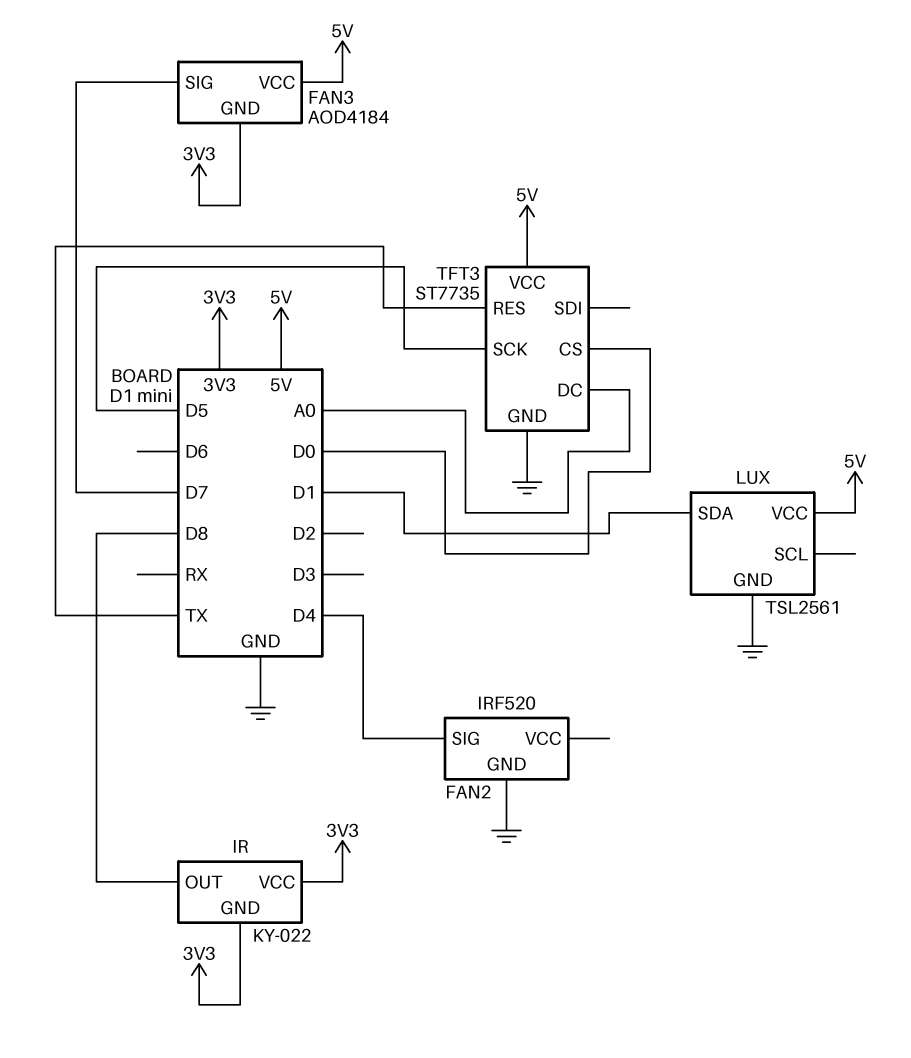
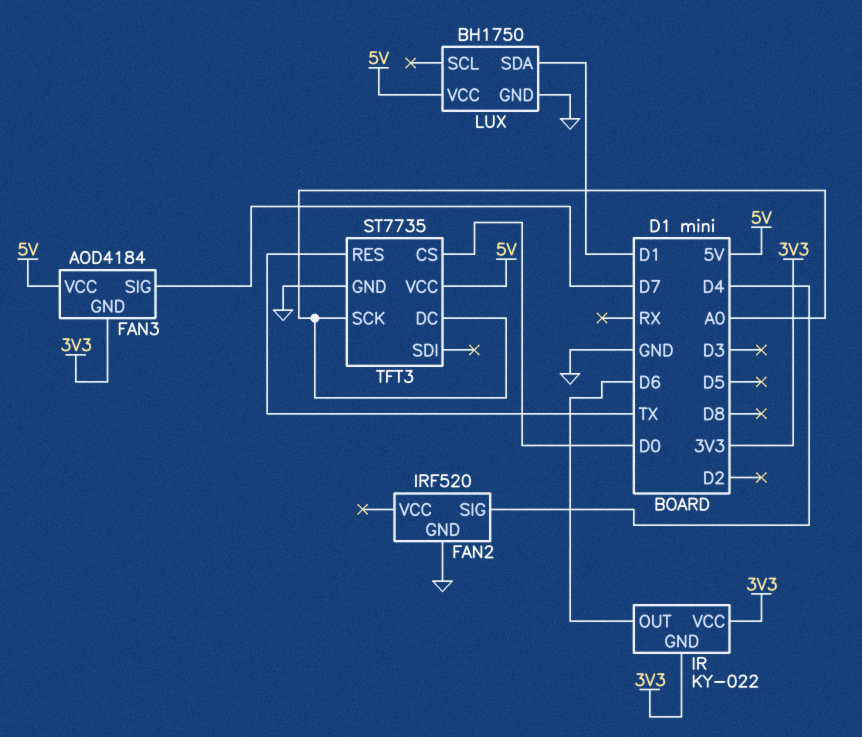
IR pin OUT: D8 -> D6
LUX: TSL2561 -> BH1750
TFT3 pin SCK: D5 -> A0

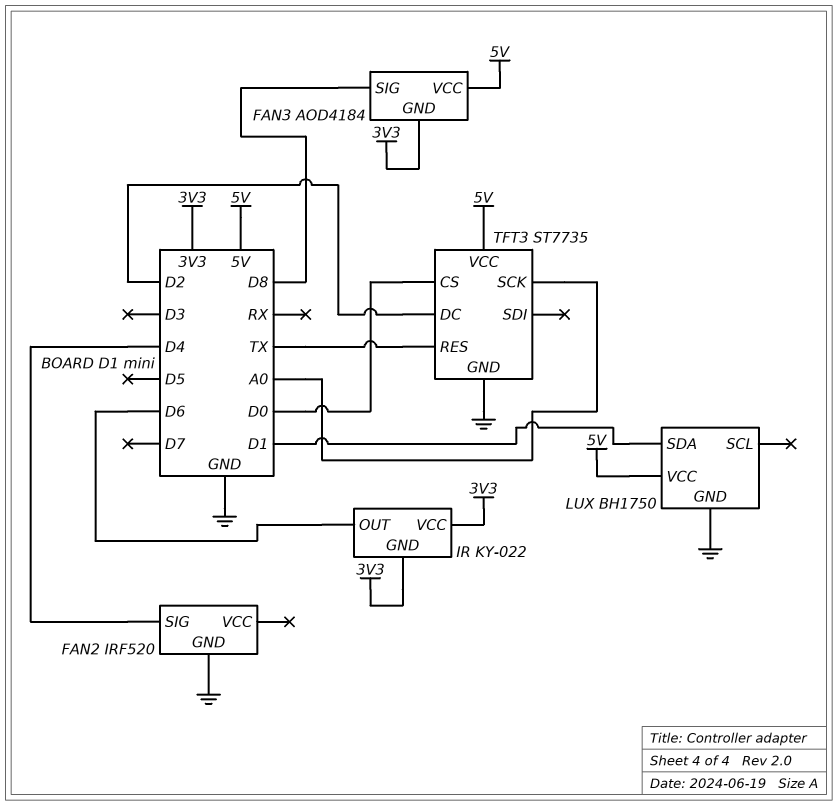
FAN3 pin SIG: D7 -> D8
TFT3 pin DC: A0 -> D2

